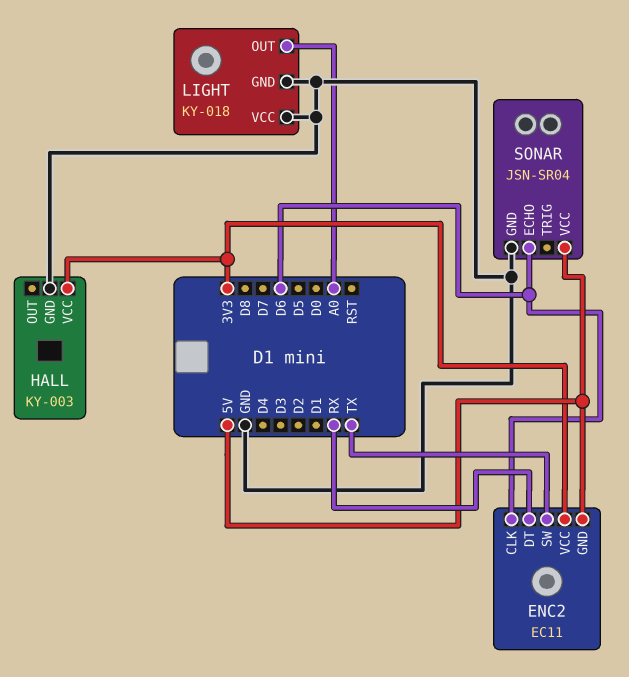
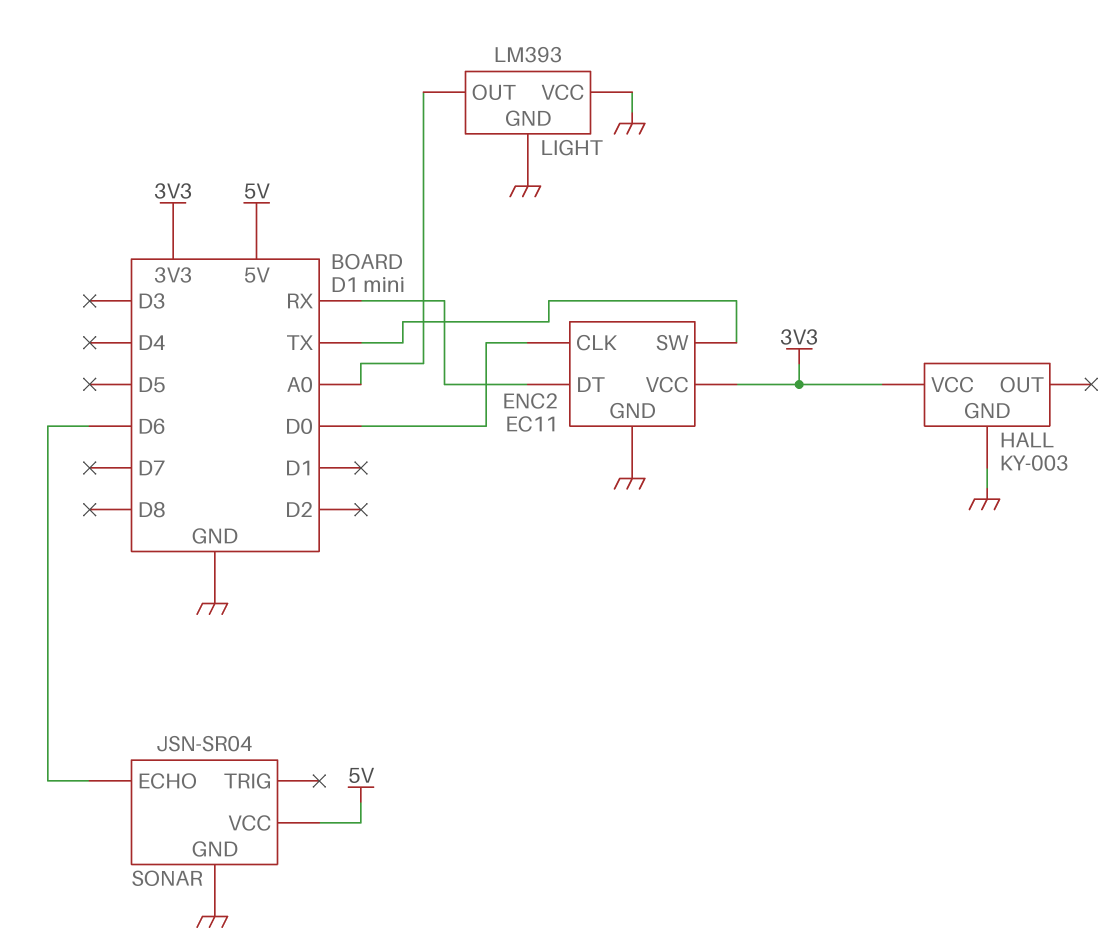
ENC2 pin CLK: D6 -> D0
ENC2 pin GND: 5V -> GND
LIGHT: KY-018 -> LM393

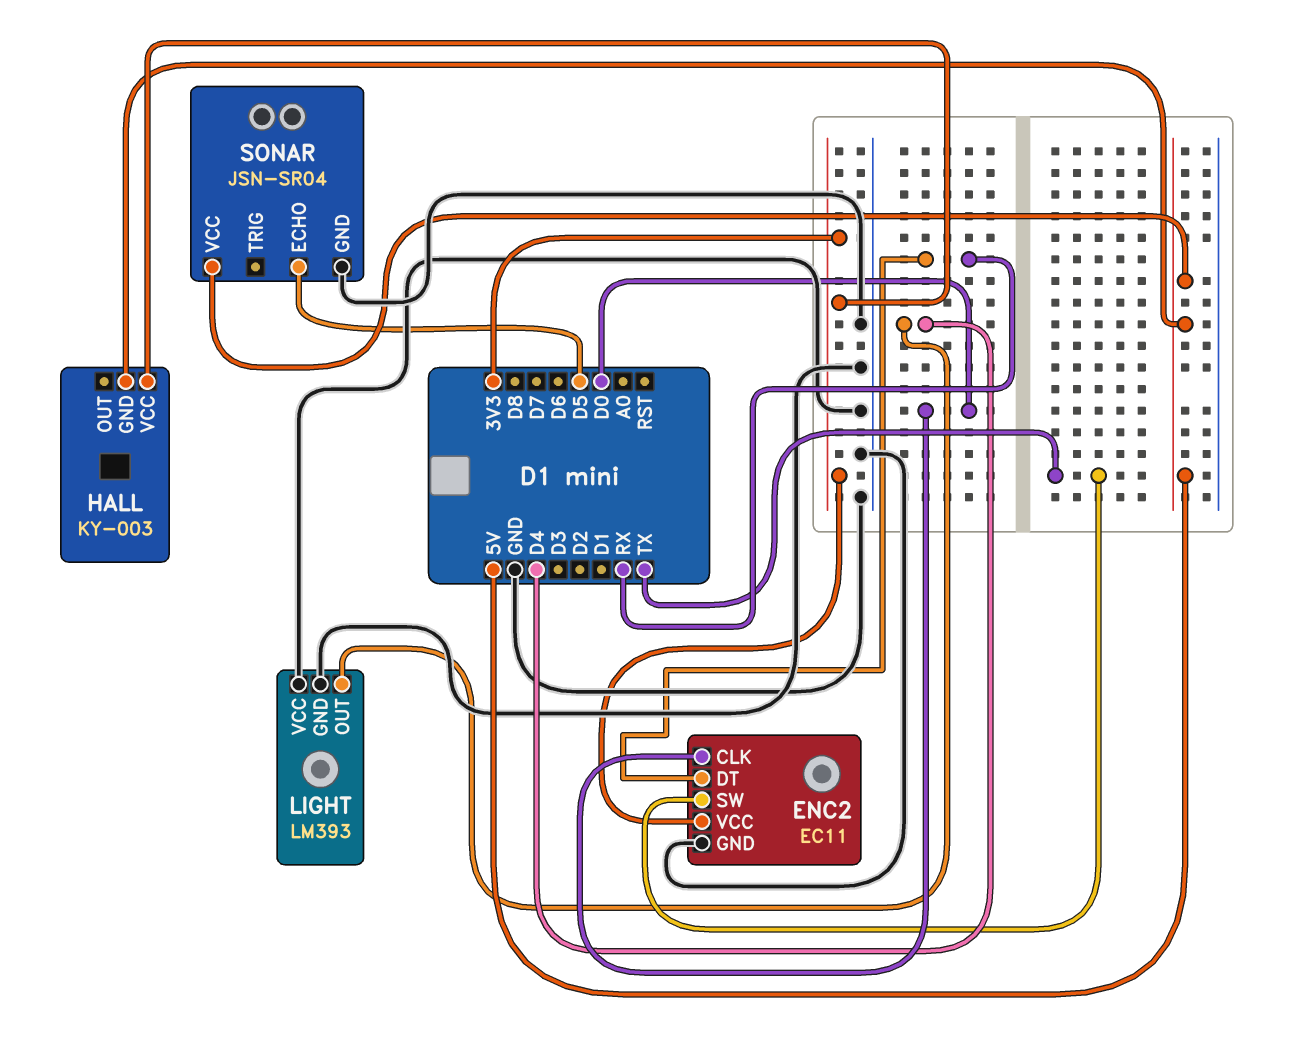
HALL pin GND: GND -> 5V
LIGHT pin OUT: A0 -> D4
SONAR pin ECHO: D6 -> D5

